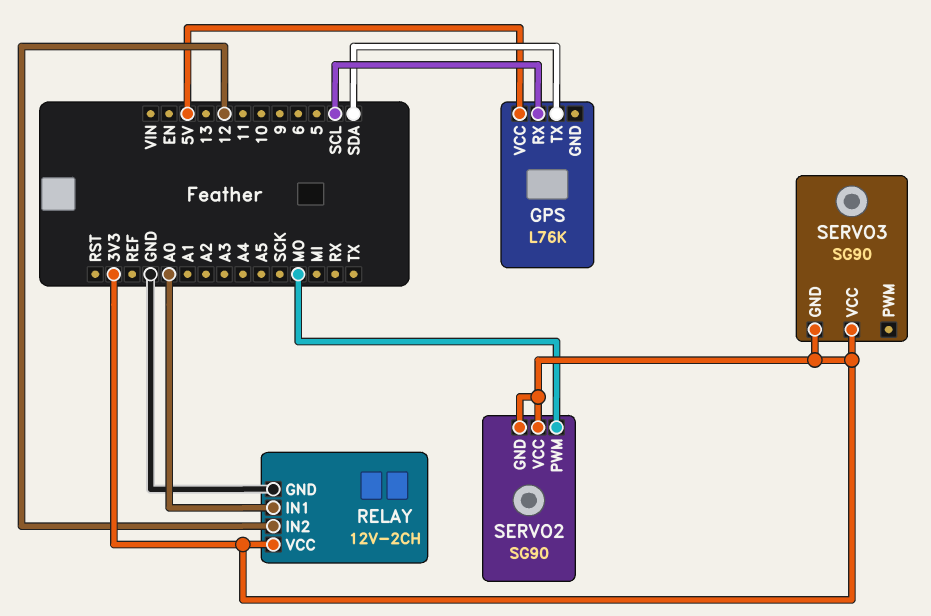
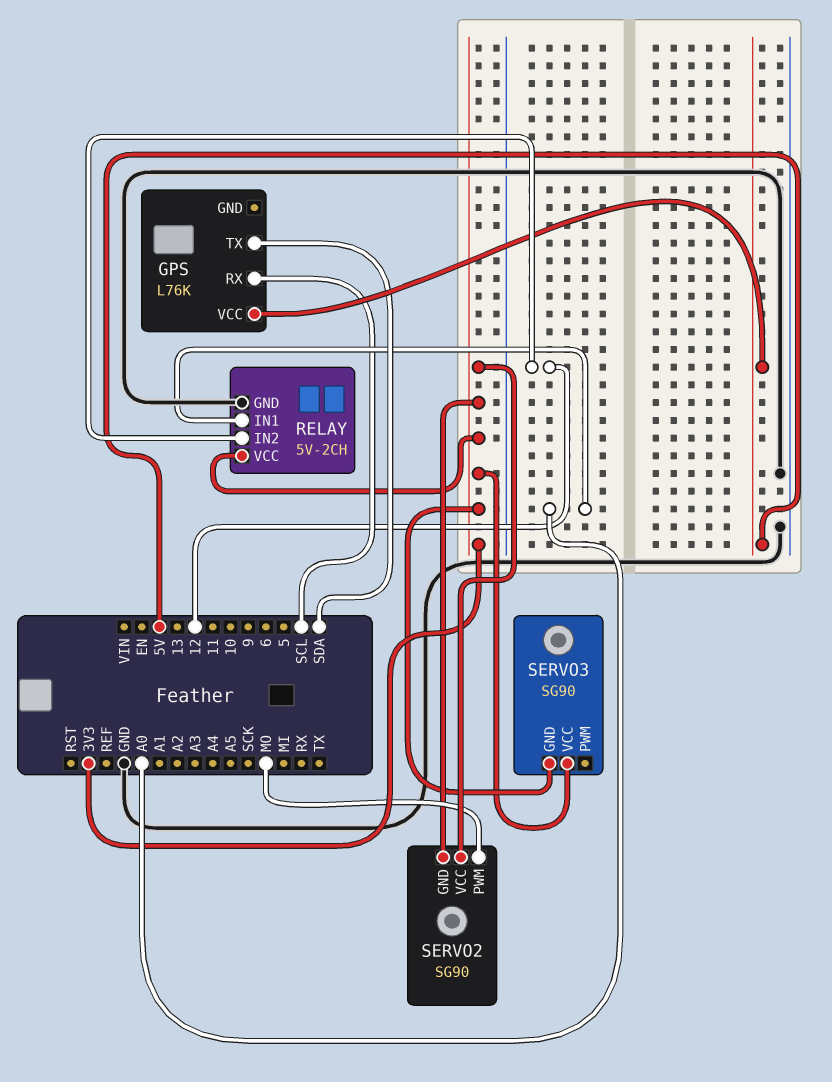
RELAY: 12V-2CH -> 5V-2CH

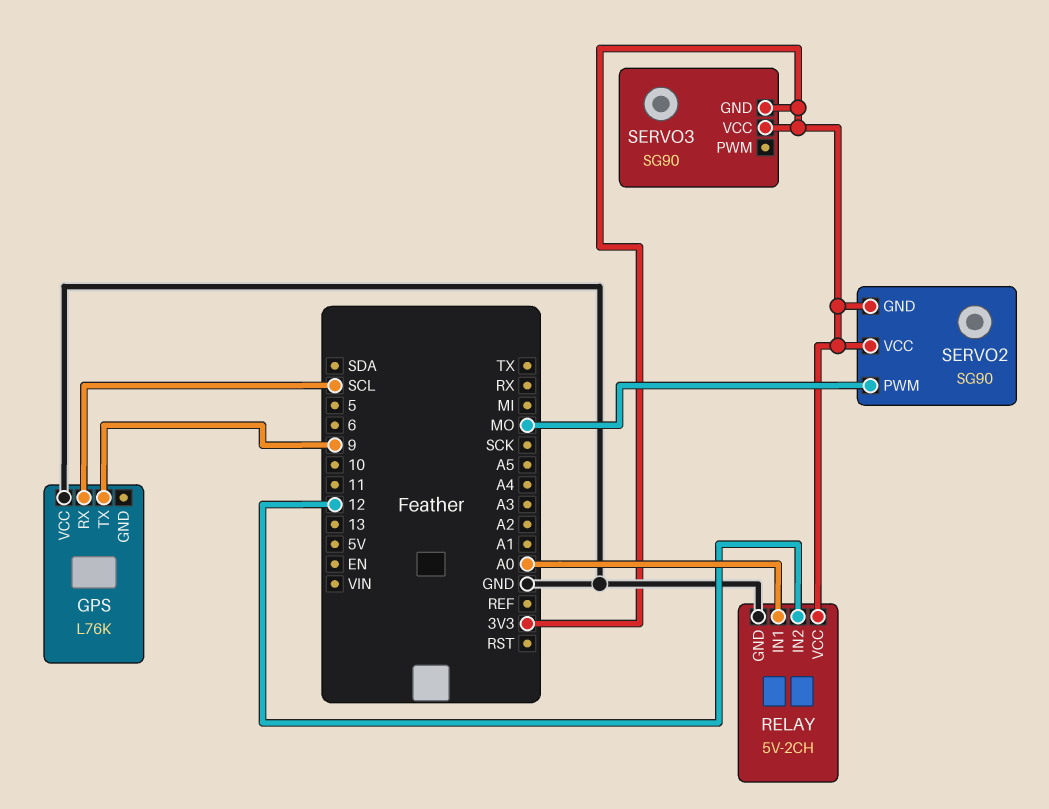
GPS pin TX: SDA -> 9
GPS pin VCC: 5V -> GND

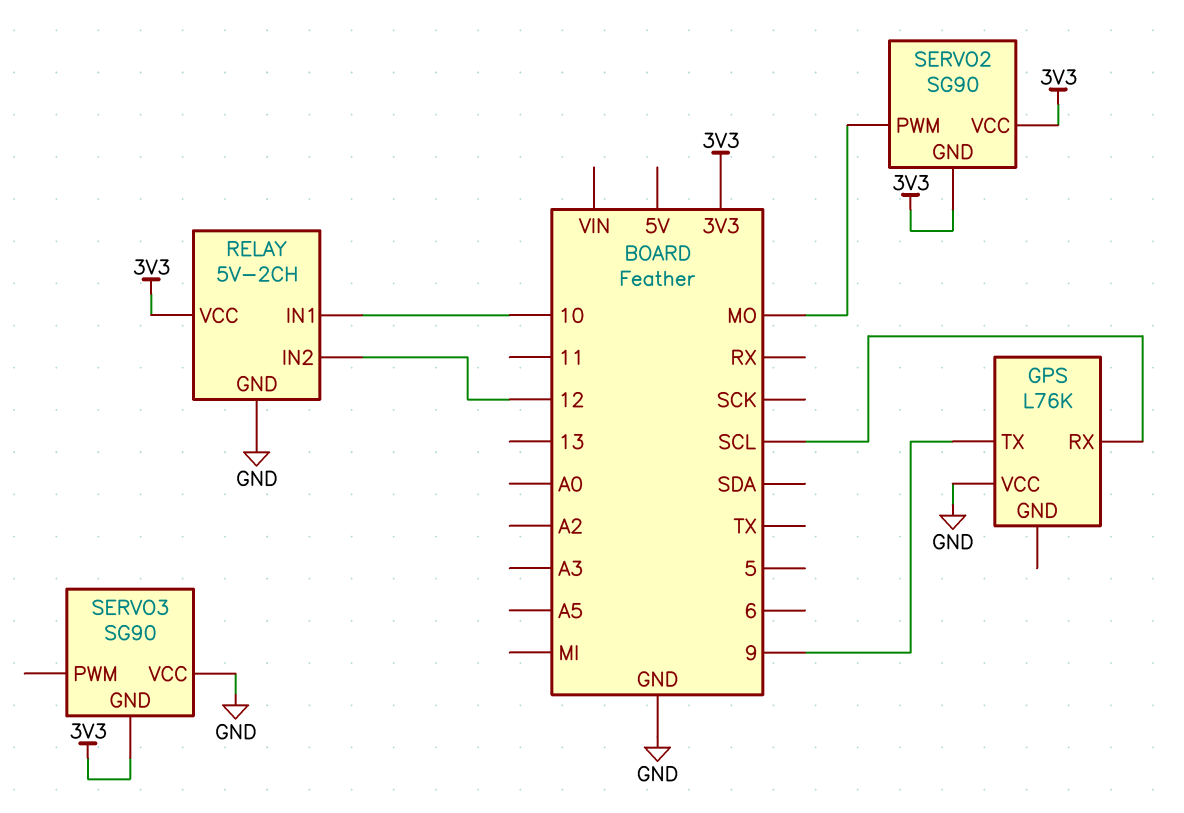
RELAY pin IN1: A0 -> 10
SERVO3 pin VCC: 3V3 -> GND

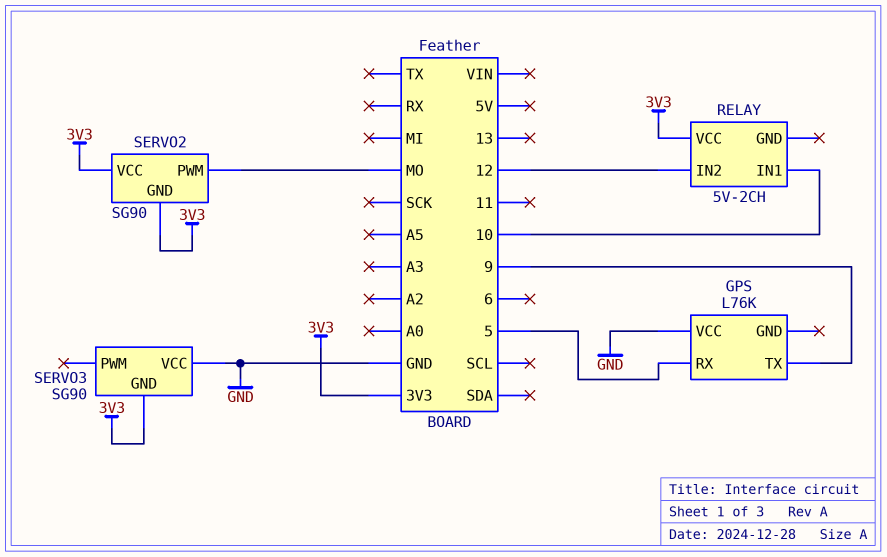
GPS pin RX: SCL -> 5
RELAY pin GND: GND -> none

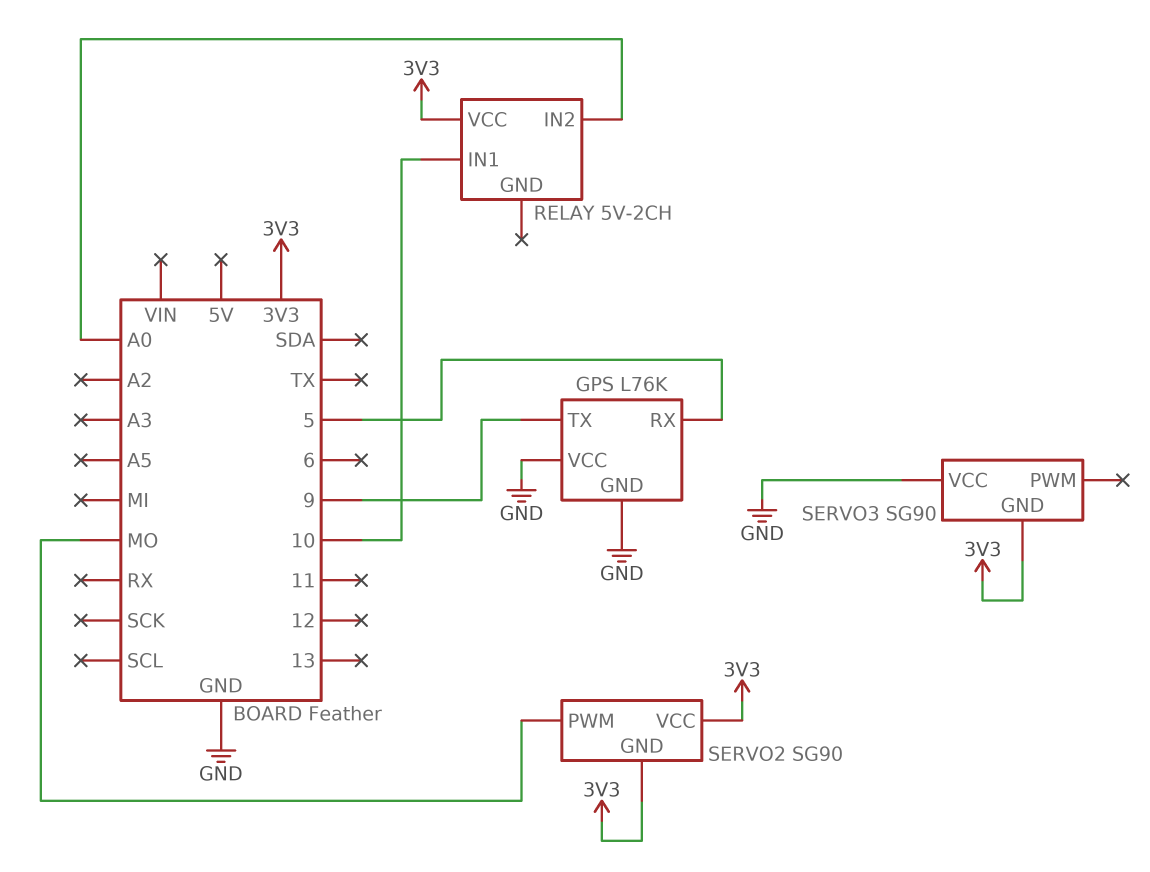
GPS pin GND: none -> GND
RELAY pin IN2: 12 -> A0

